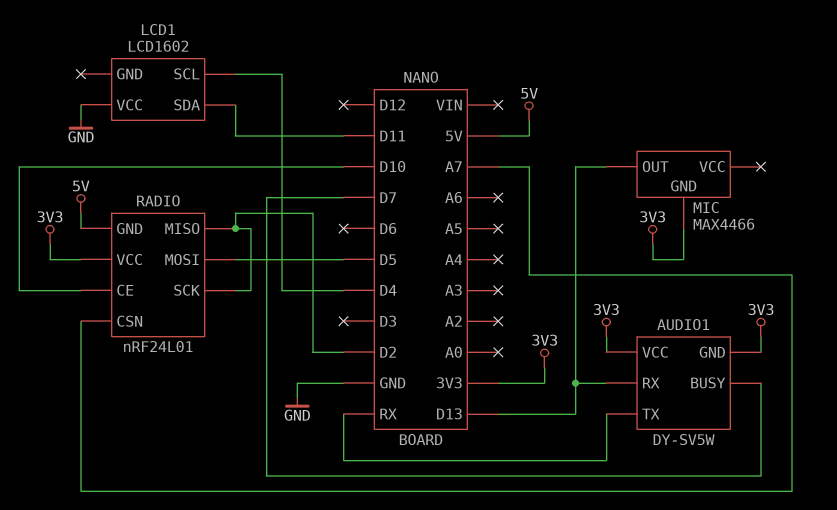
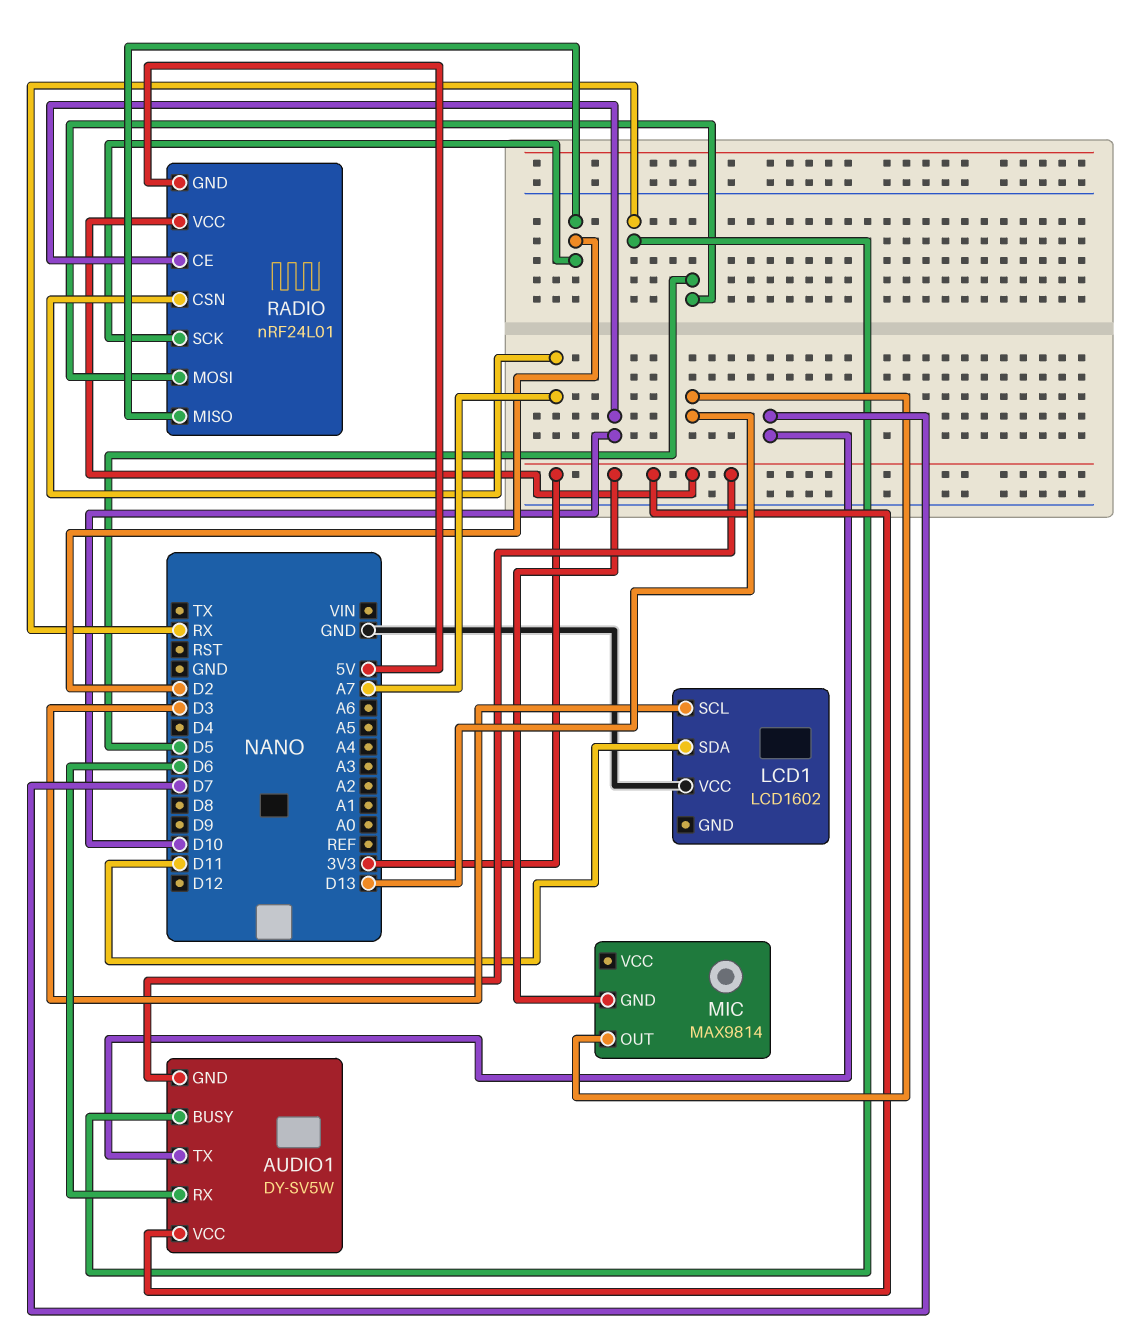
AUDIO1 pin BUSY: D7 -> RX
AUDIO1 pin RX: D13 -> D6
AUDIO1 pin TX: RX -> D7
LCD1 pin SCL: D4 -> D3
MIC: MAX4466 -> MAX9814

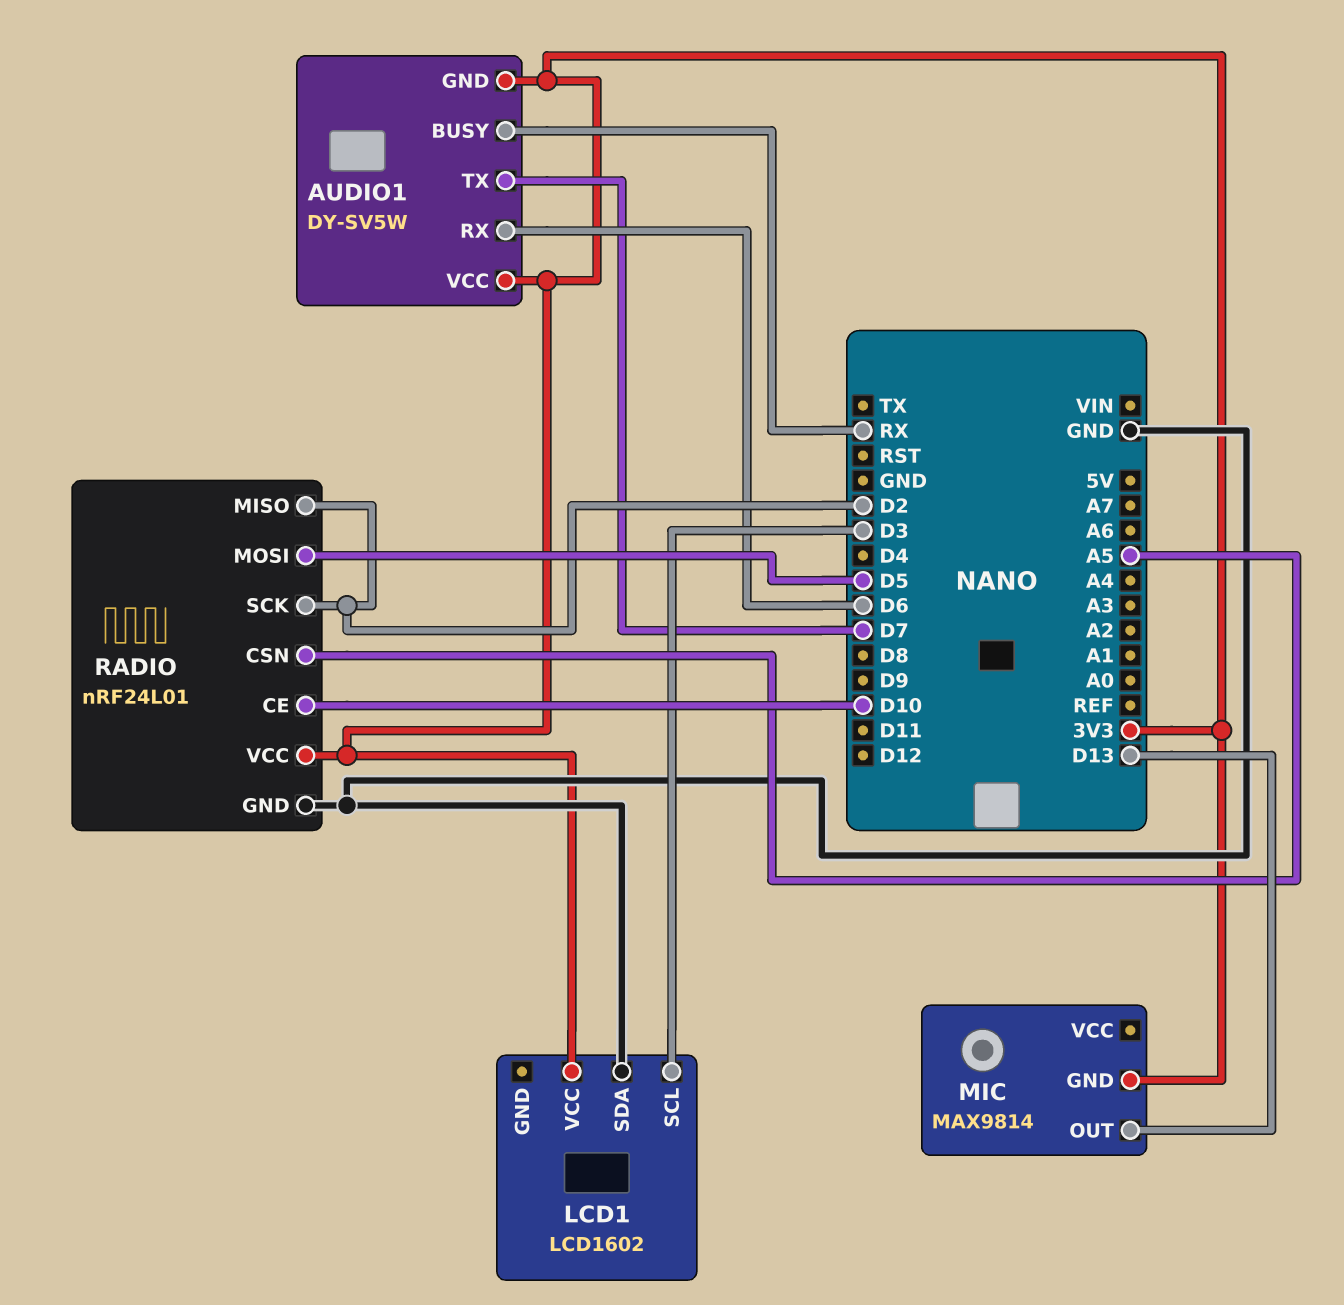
LCD1 pin SDA: D11 -> GND
LCD1 pin VCC: GND -> 3V3
RADIO pin CSN: A7 -> A5
RADIO pin GND: 5V -> GND

